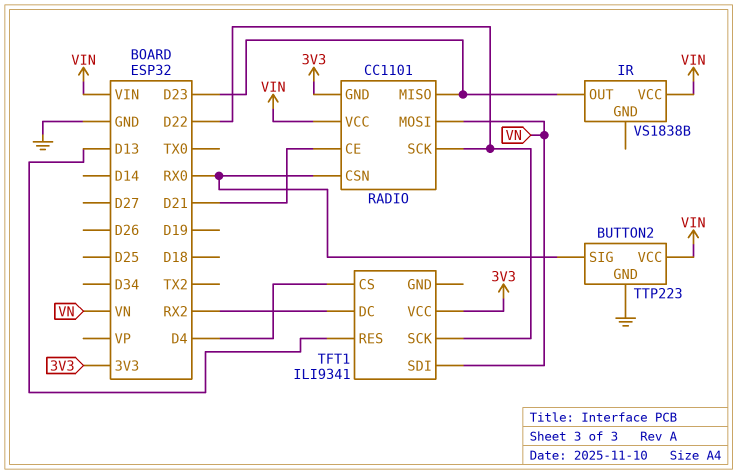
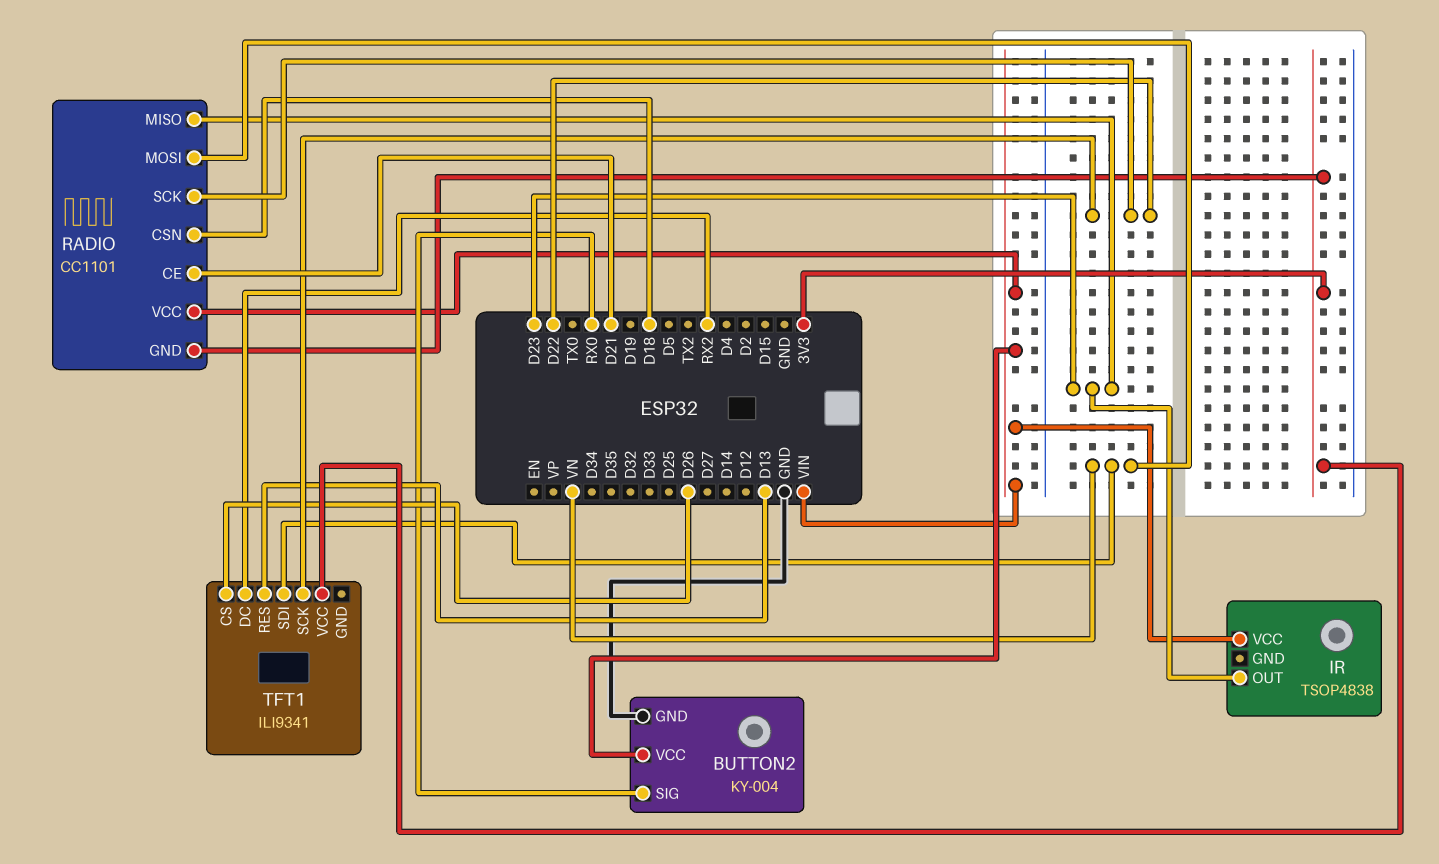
BUTTON2: TTP223 -> KY-004
IR: VS1838B -> TSOP4838
RADIO pin CSN: RX0 -> D18
TFT1 pin CS: D4 -> D26

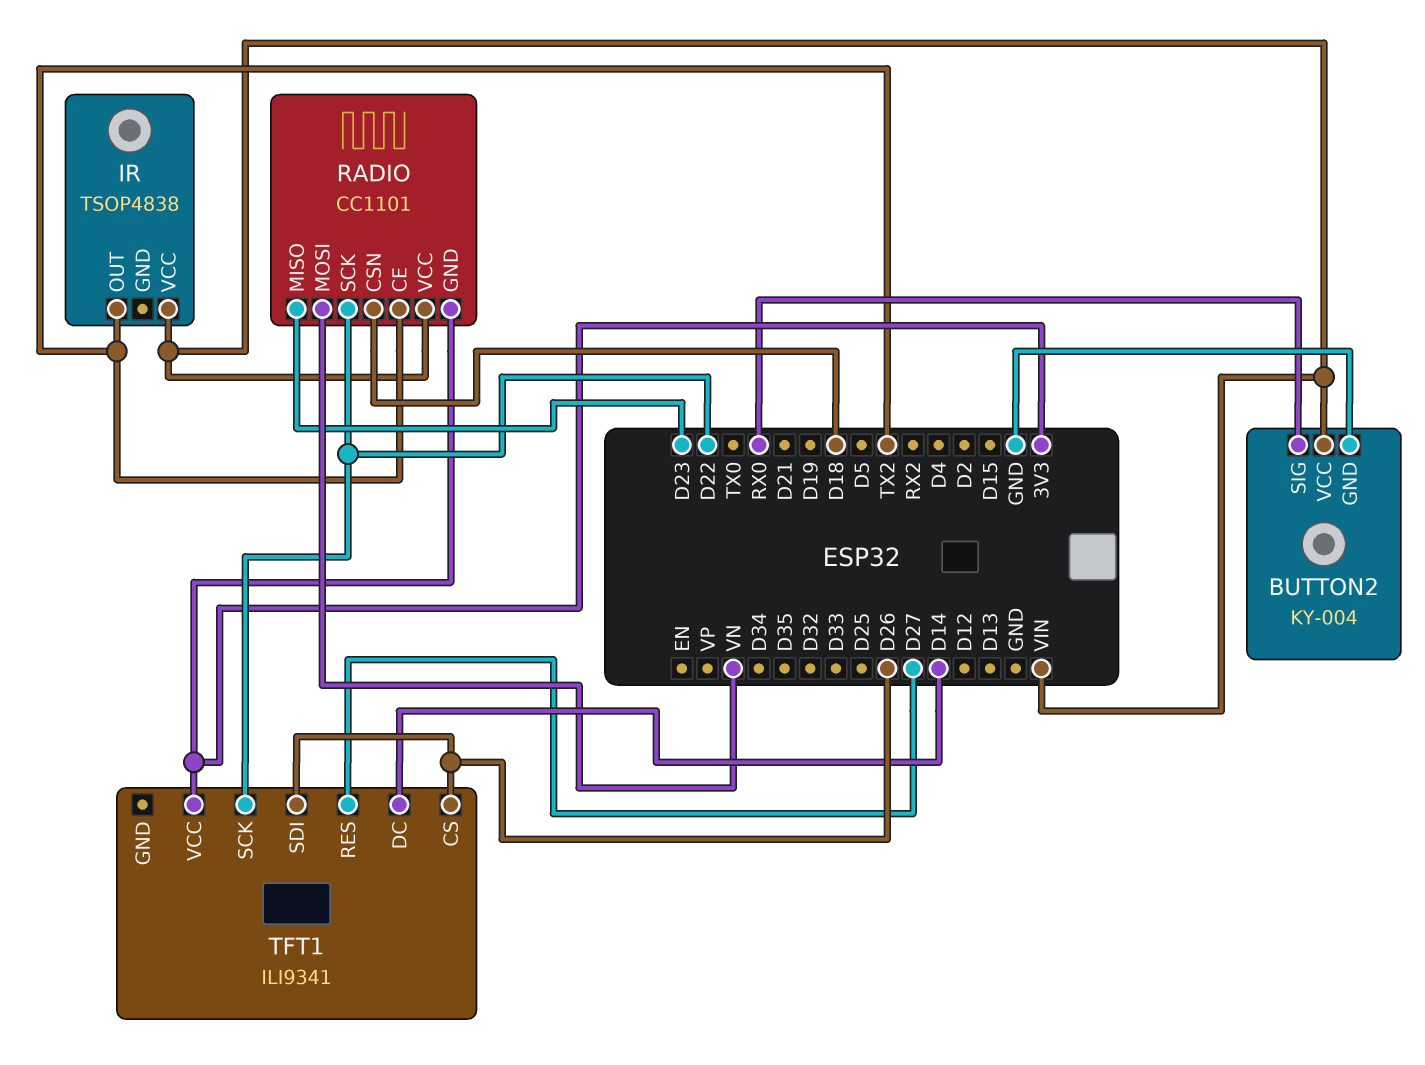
IR pin OUT: D23 -> TX2
RADIO pin CE: D21 -> TX2
TFT1 pin DC: RX2 -> D14
TFT1 pin RES: D13 -> D27
TFT1 pin SDI: VN -> D26

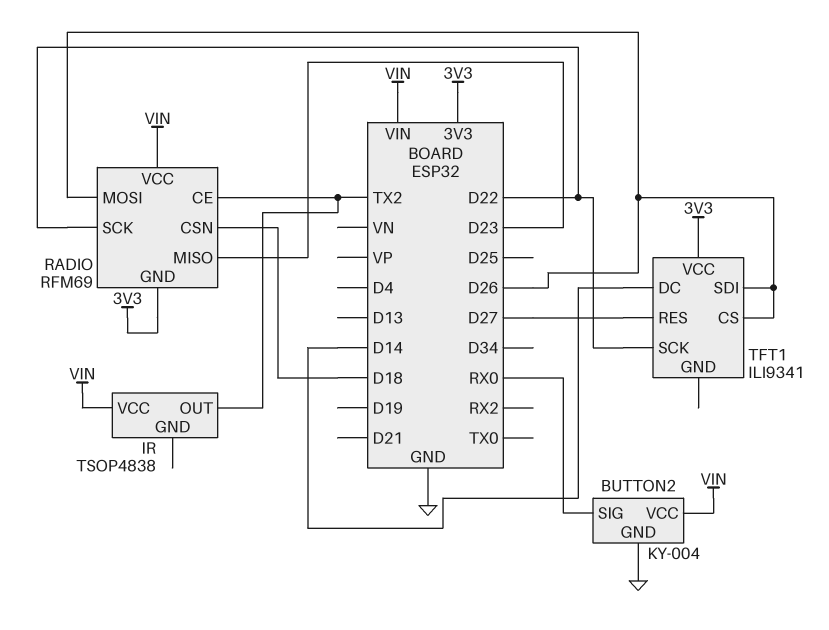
RADIO: CC1101 -> RFM69
RADIO pin MOSI: VN -> D26

